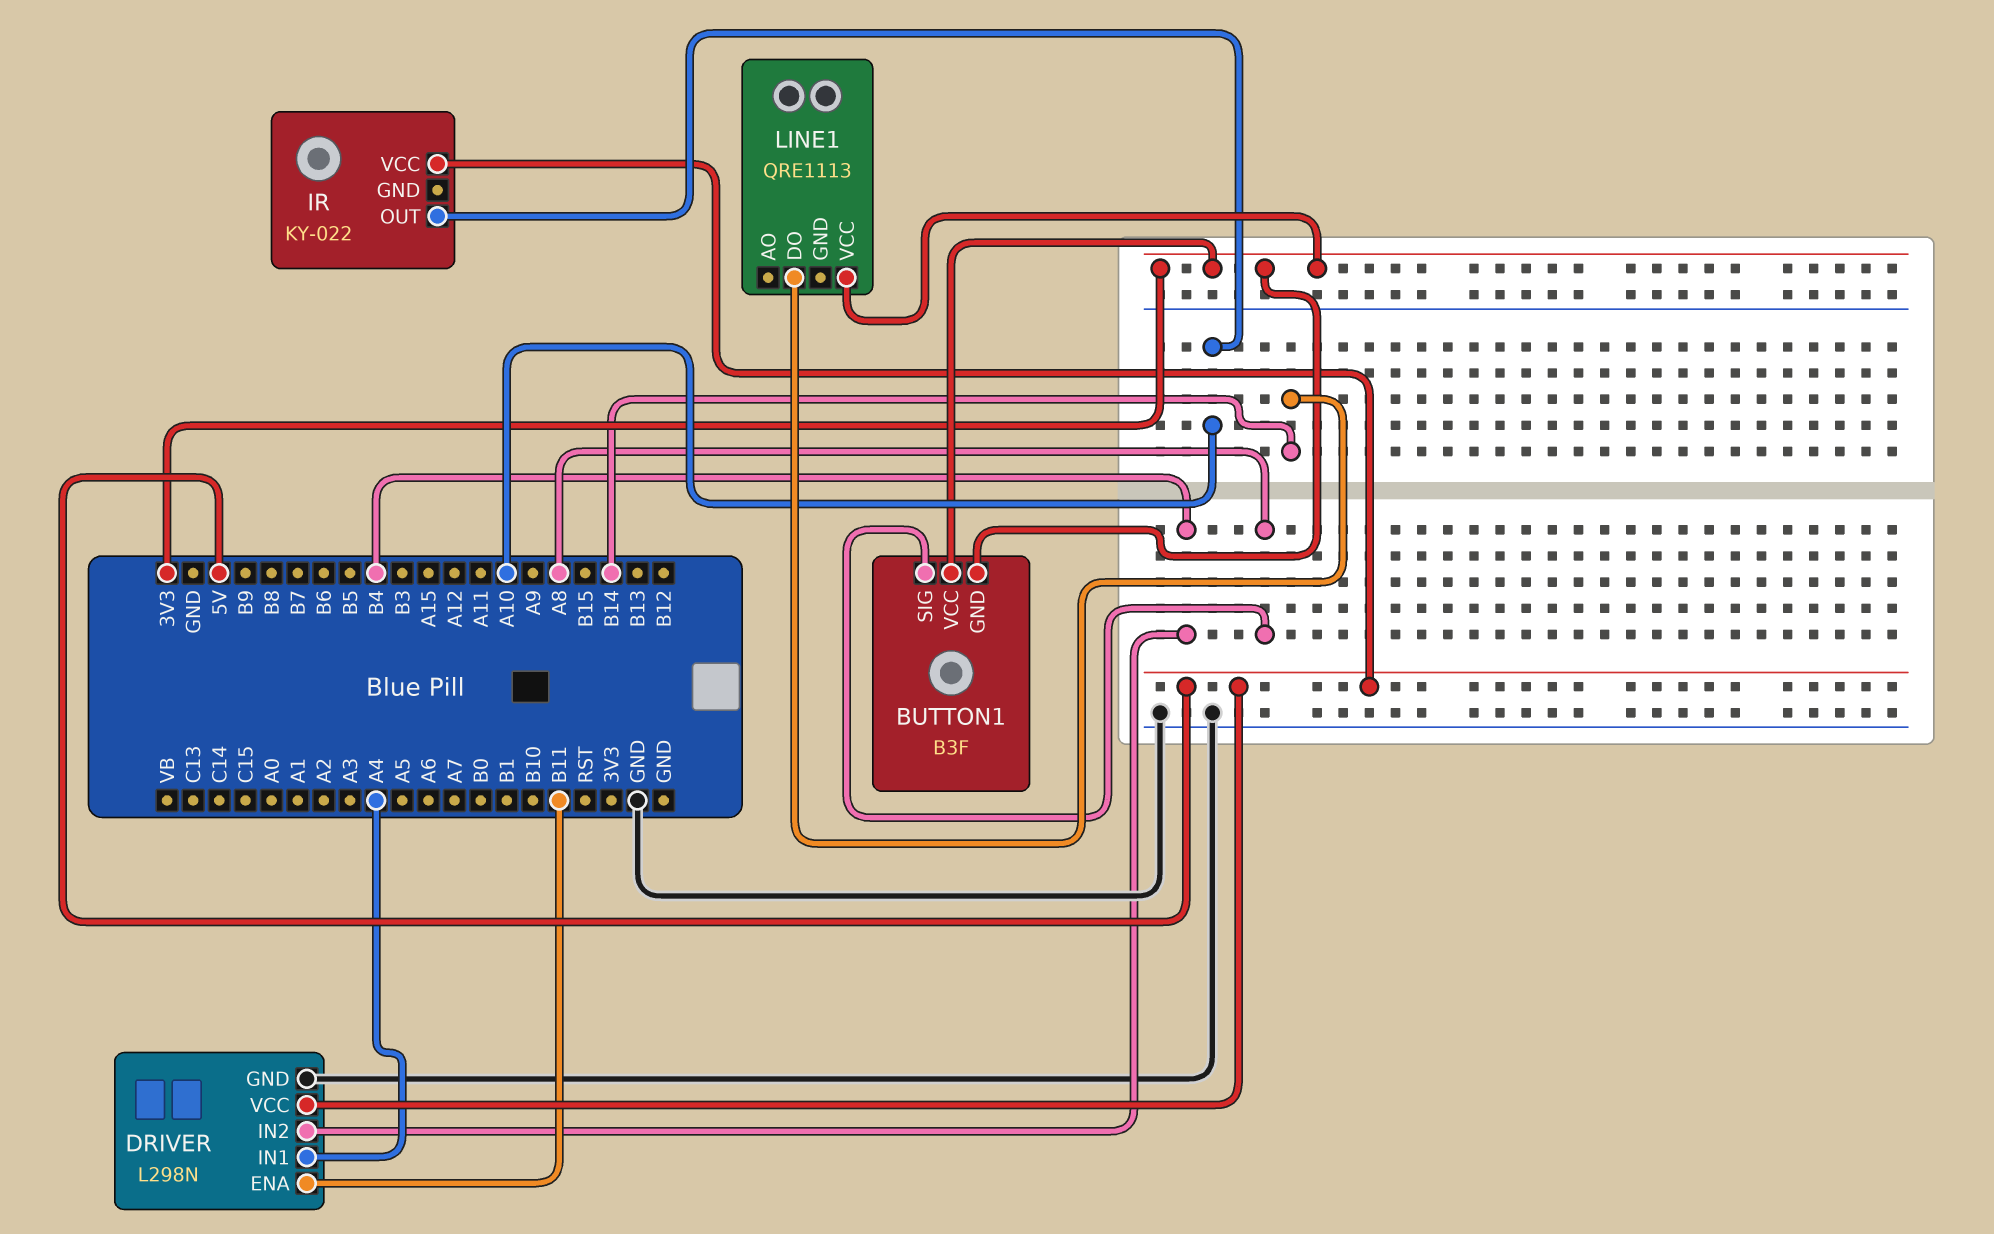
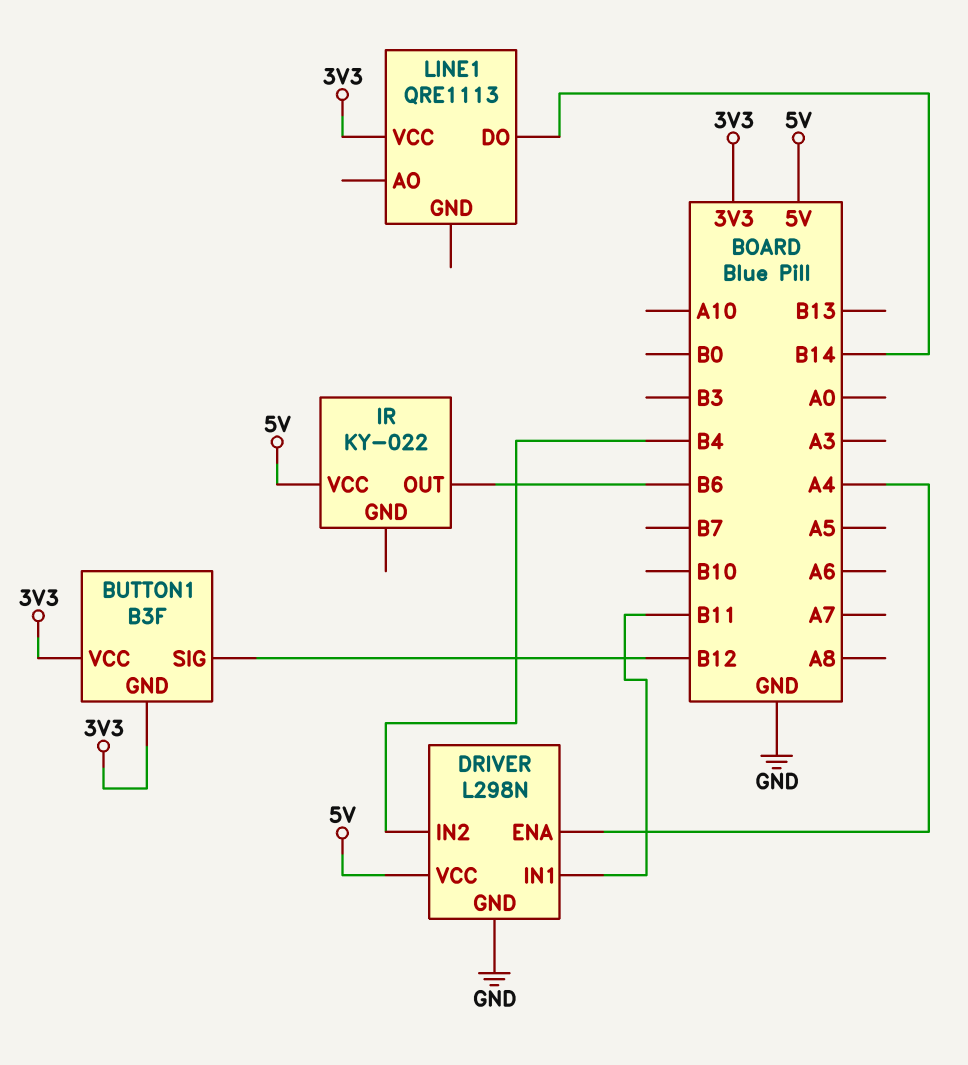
BUTTON1 pin SIG: A8 -> B12
DRIVER pin ENA: B11 -> A4
DRIVER pin IN1: A4 -> B11
IR pin OUT: A10 -> B6

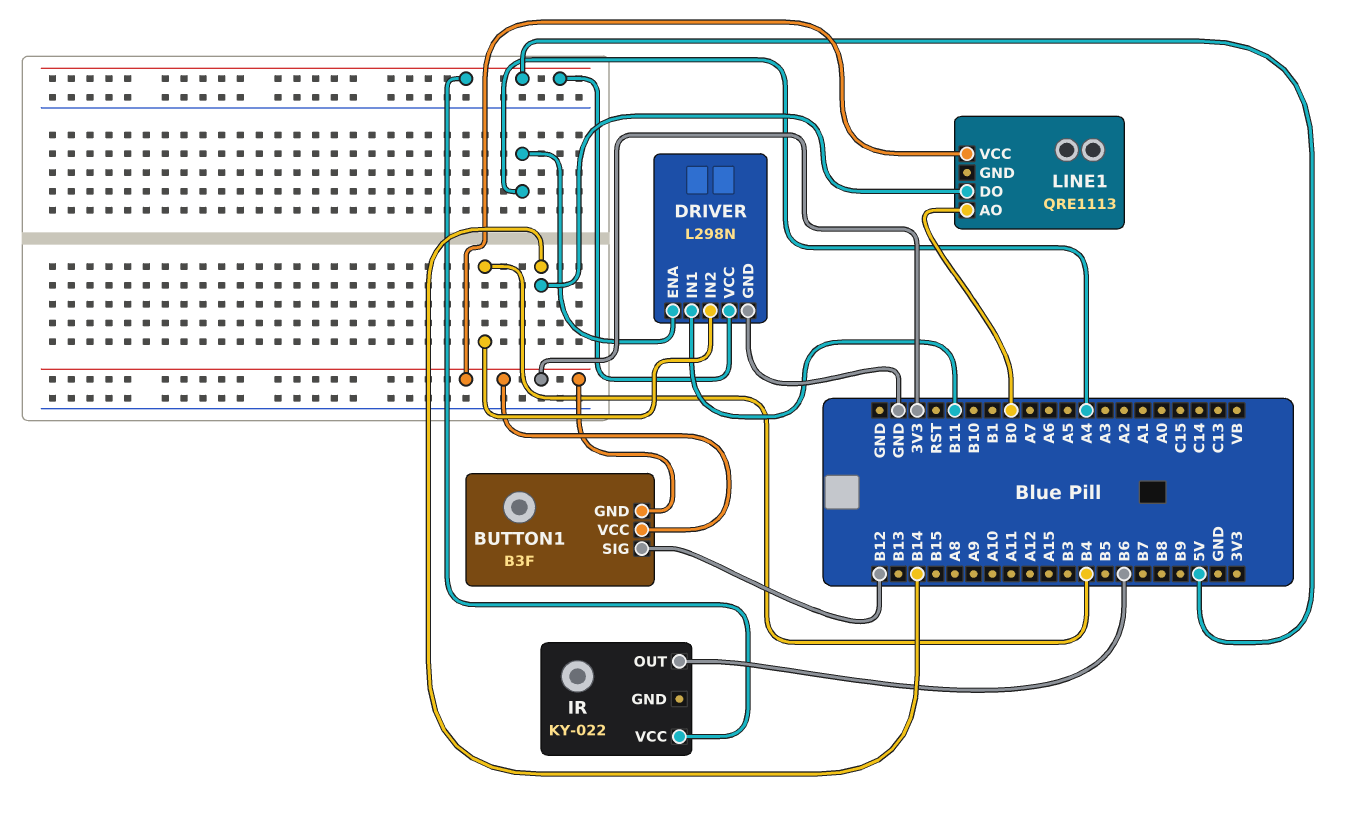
LINE1 pin AO: none -> B0

